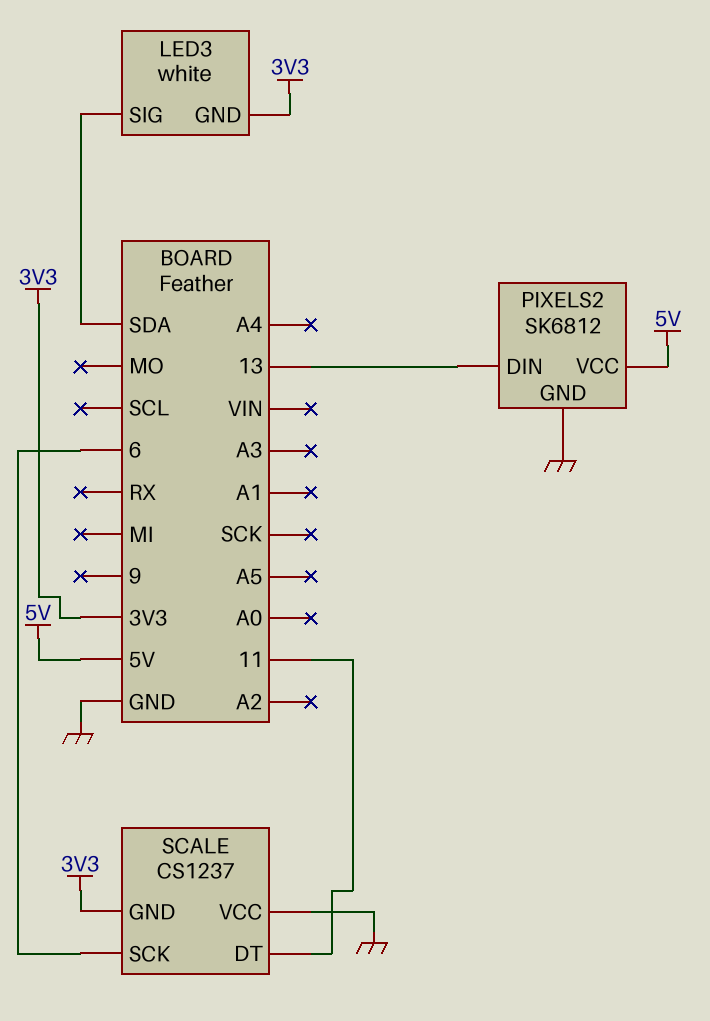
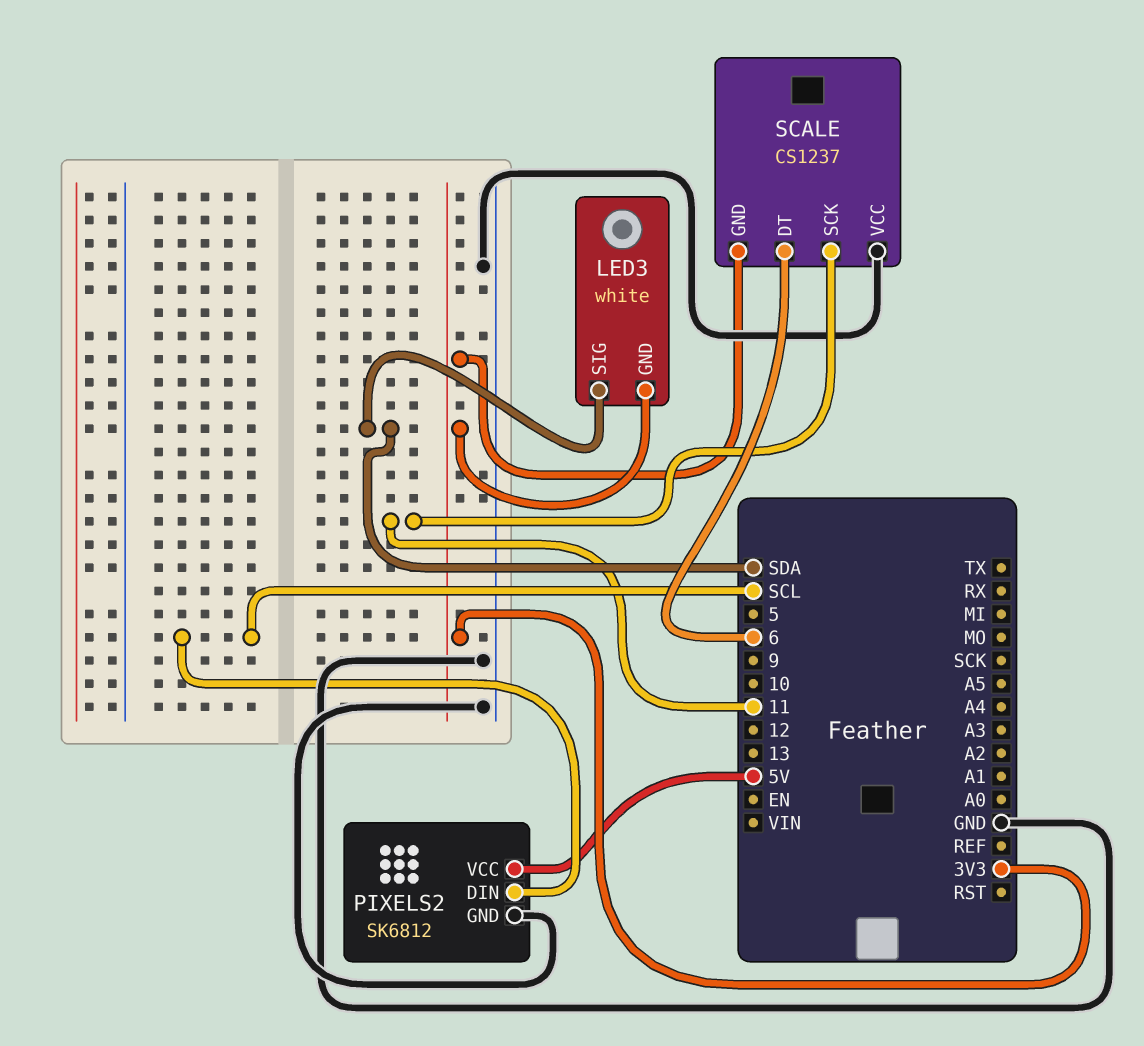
PIXELS2 pin DIN: 13 -> SCL
SCALE pin DT: 11 -> 6
SCALE pin SCK: 6 -> 11

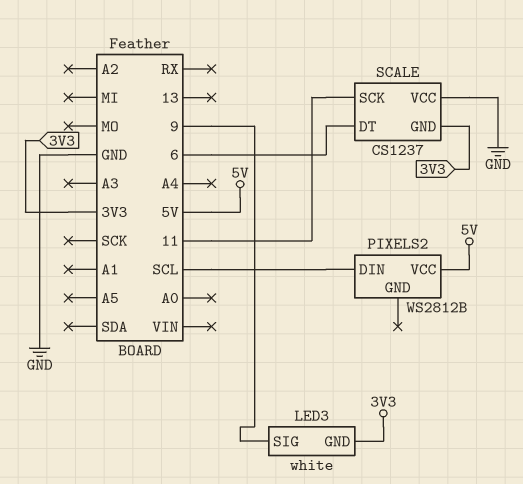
LED3 pin SIG: SDA -> 9
PIXELS2: SK6812 -> WS2812B
PIXELS2 pin GND: GND -> none

